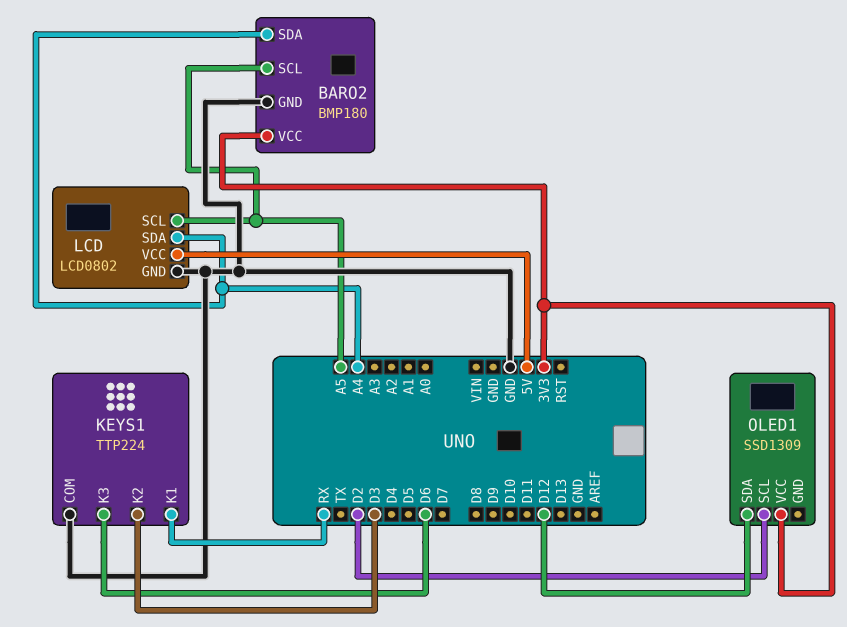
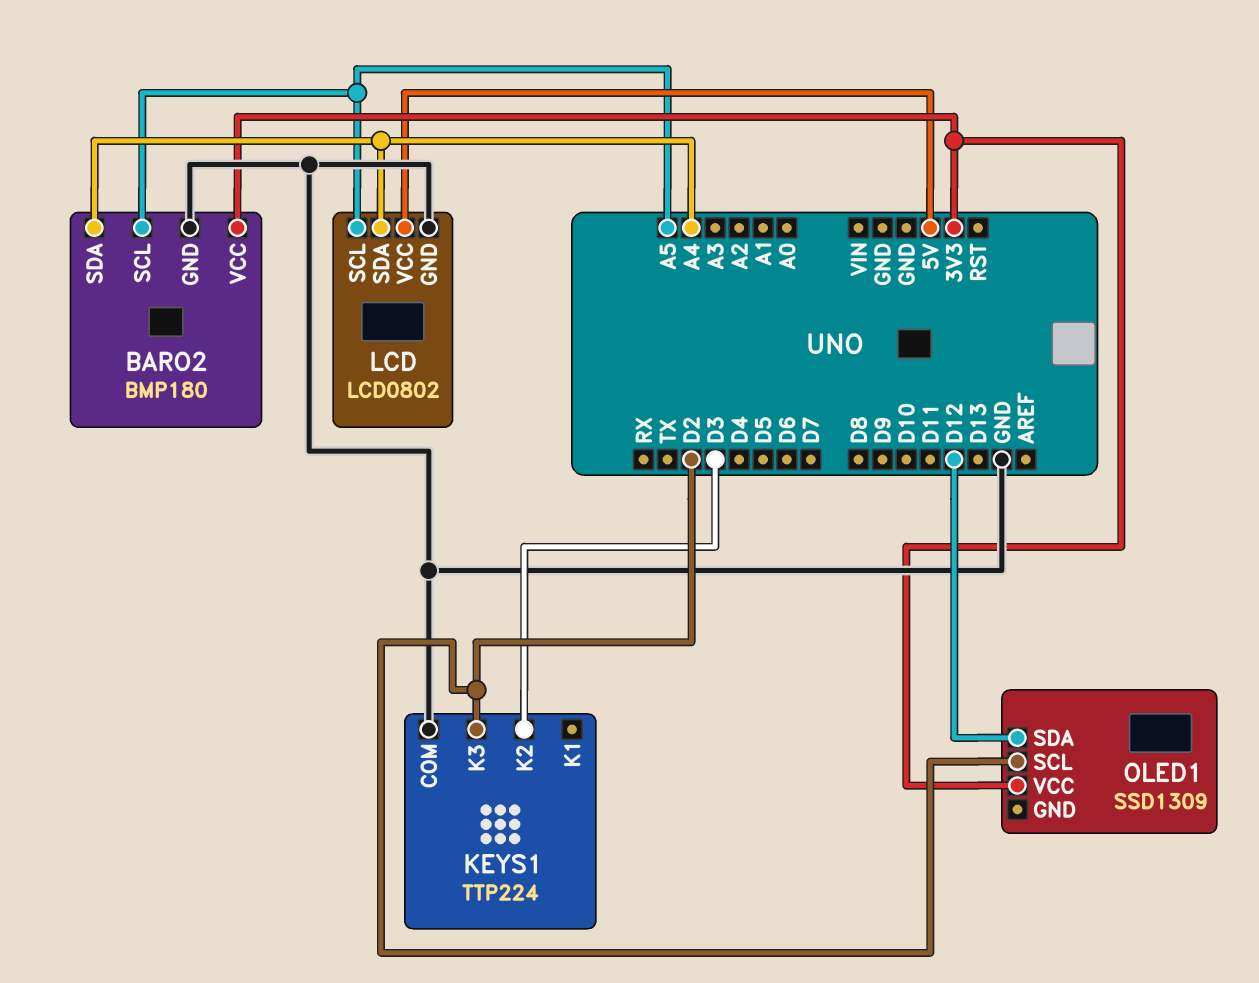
KEYS1 pin K1: RX -> none
KEYS1 pin K3: D6 -> D2

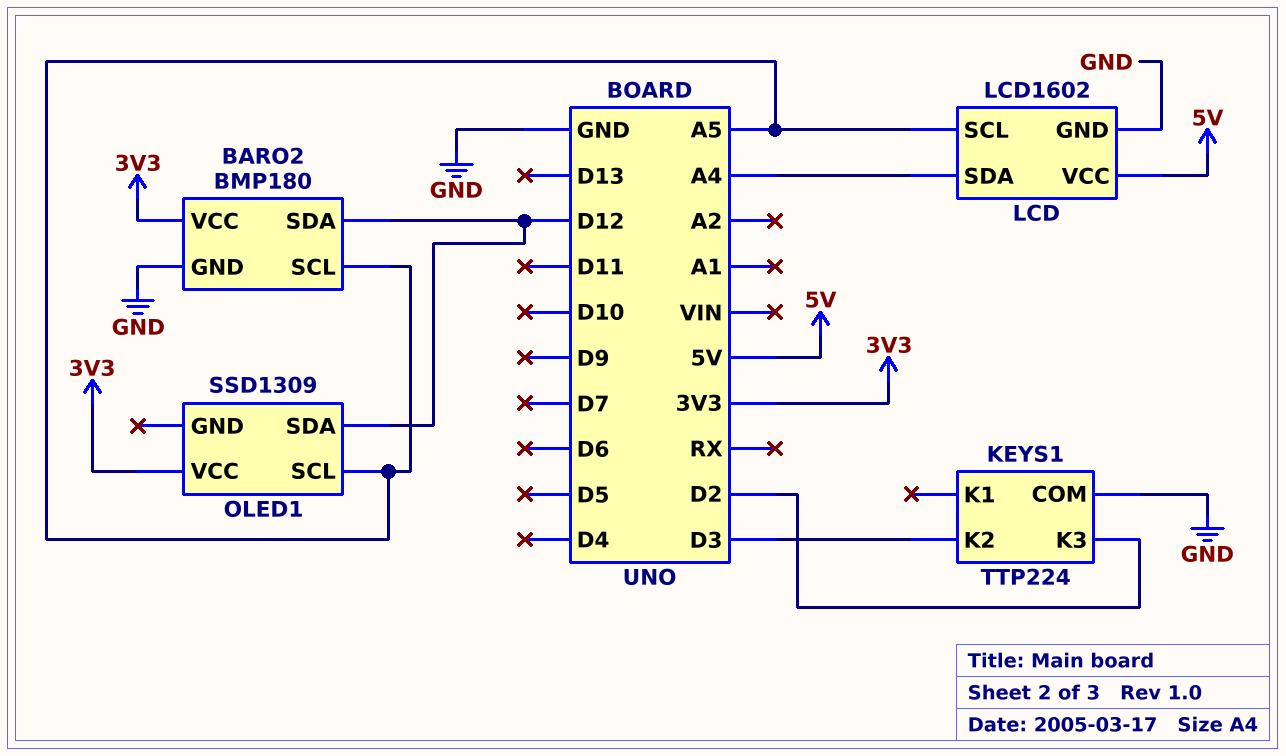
BARO2 pin SDA: A4 -> D12
LCD: LCD0802 -> LCD1602
OLED1 pin SCL: D2 -> A5

